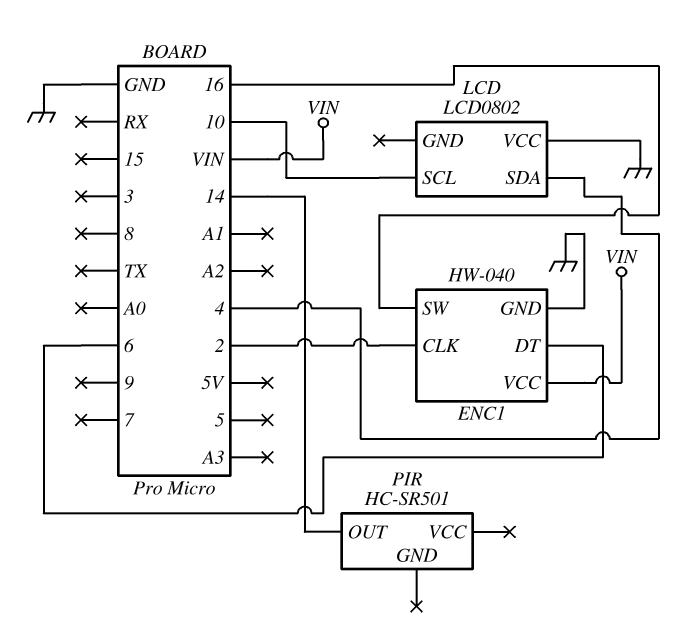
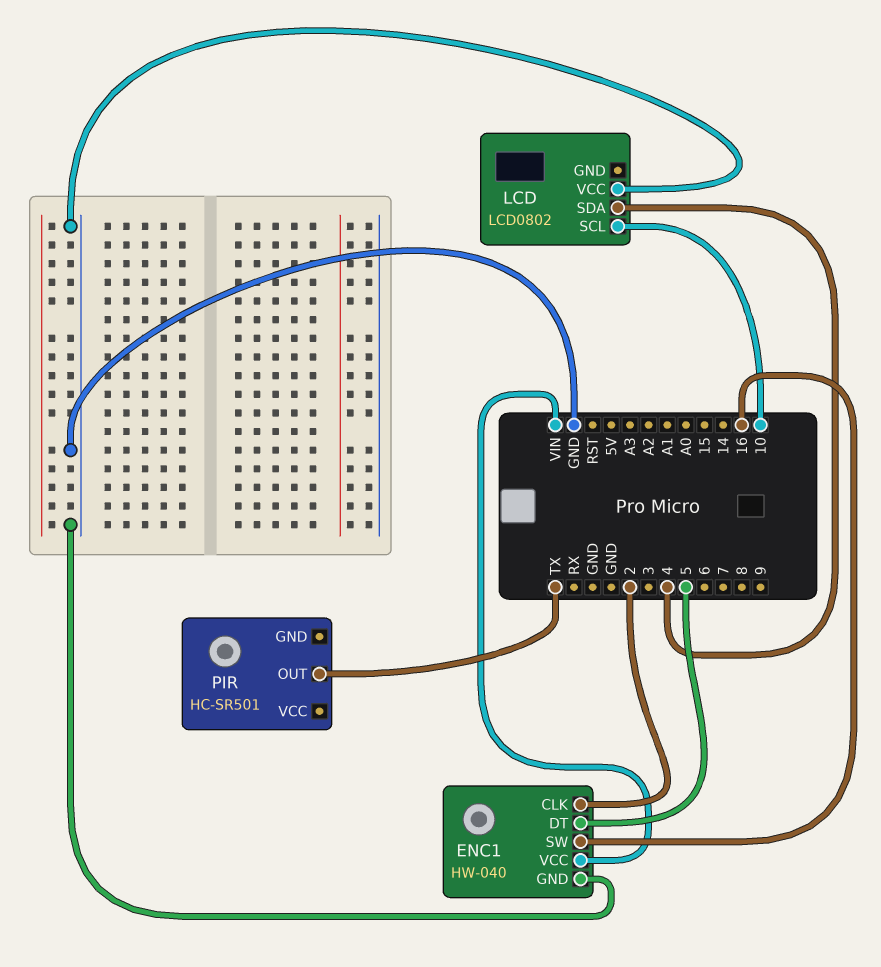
ENC1 pin DT: 6 -> 5
PIR pin OUT: 14 -> TX

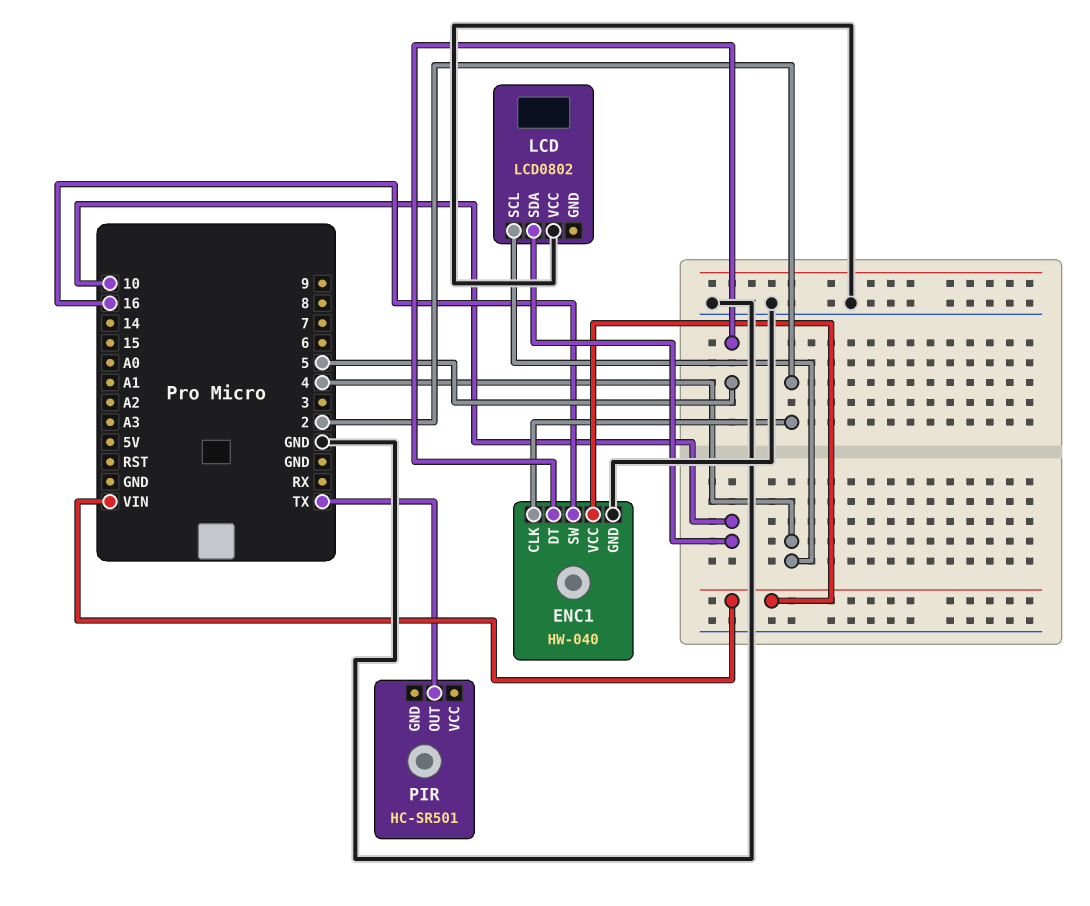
LCD pin SCL: 10 -> 4
LCD pin SDA: 4 -> 10

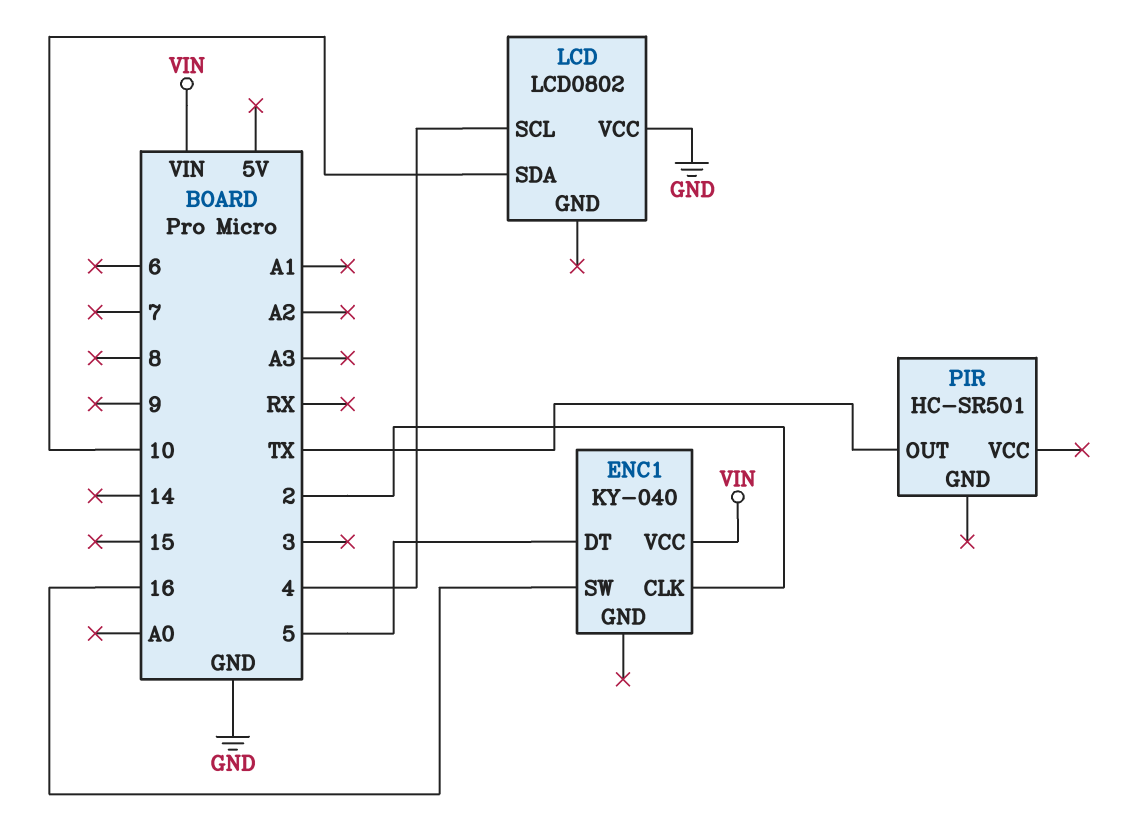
ENC1: HW-040 -> KY-040
ENC1 pin GND: GND -> none

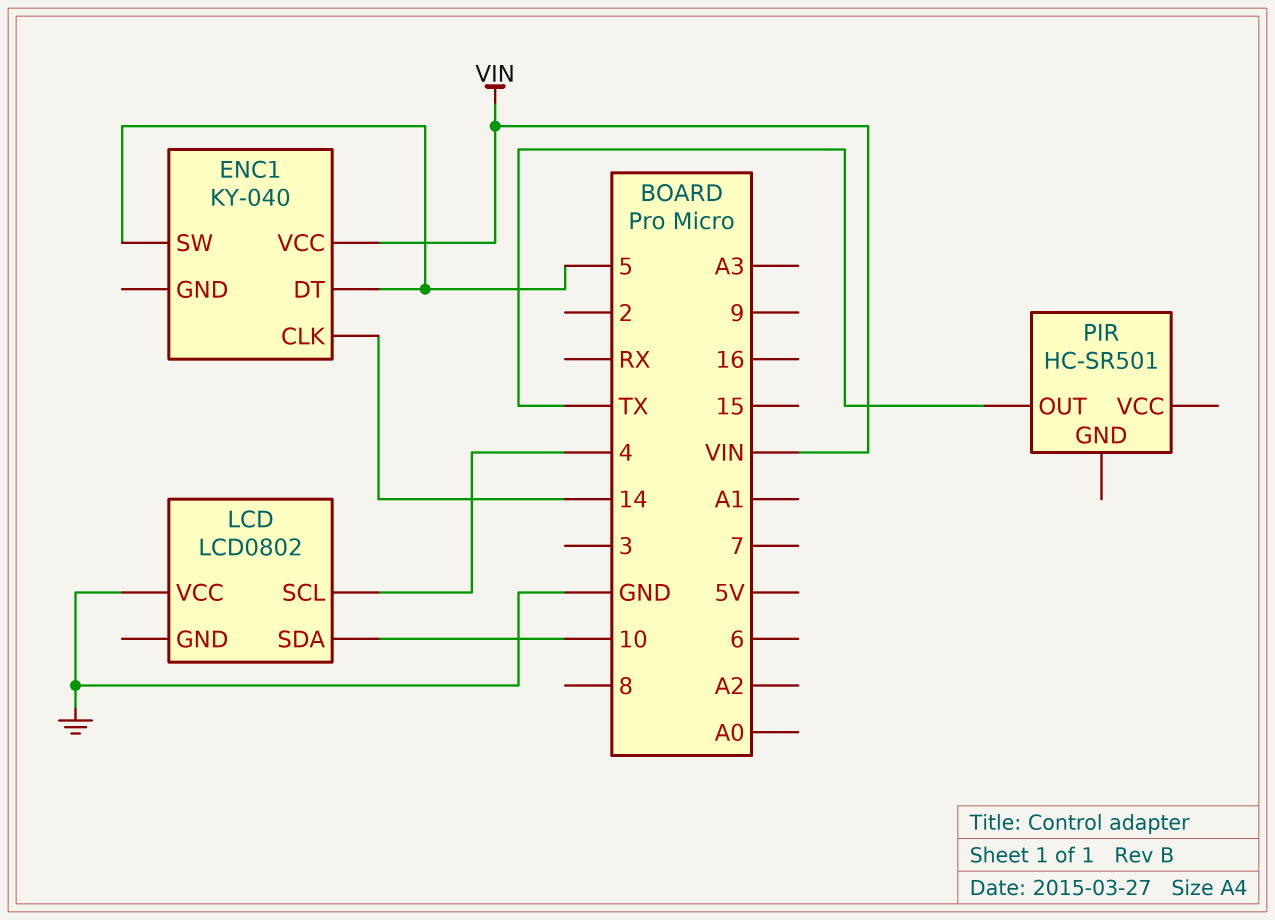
ENC1 pin CLK: 2 -> 14
ENC1 pin SW: 16 -> 5

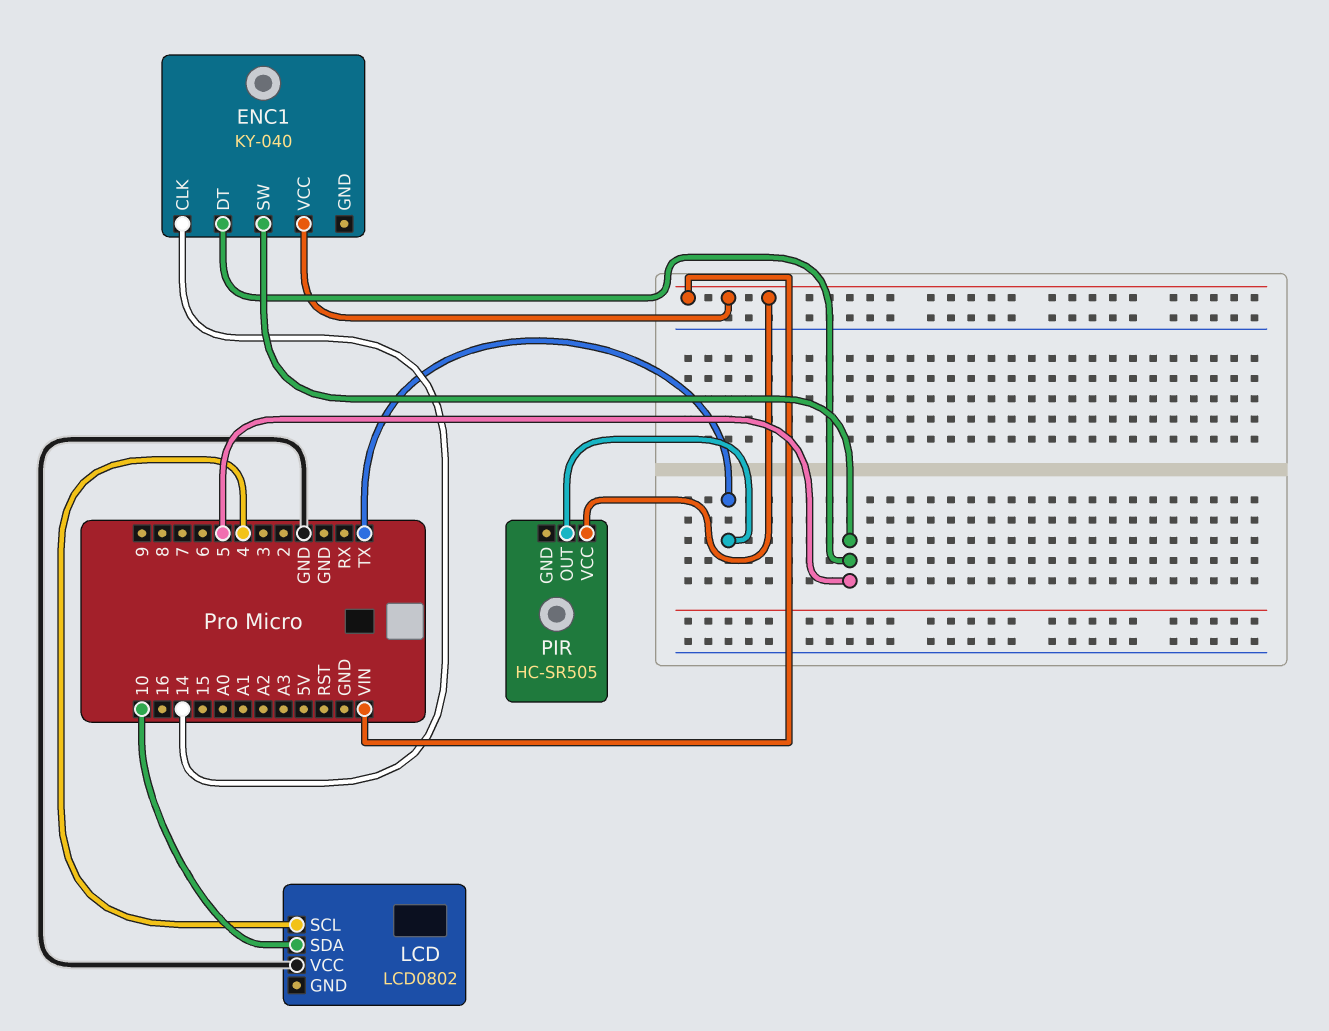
PIR: HC-SR501 -> HC-SR505
PIR pin VCC: none -> VIN

